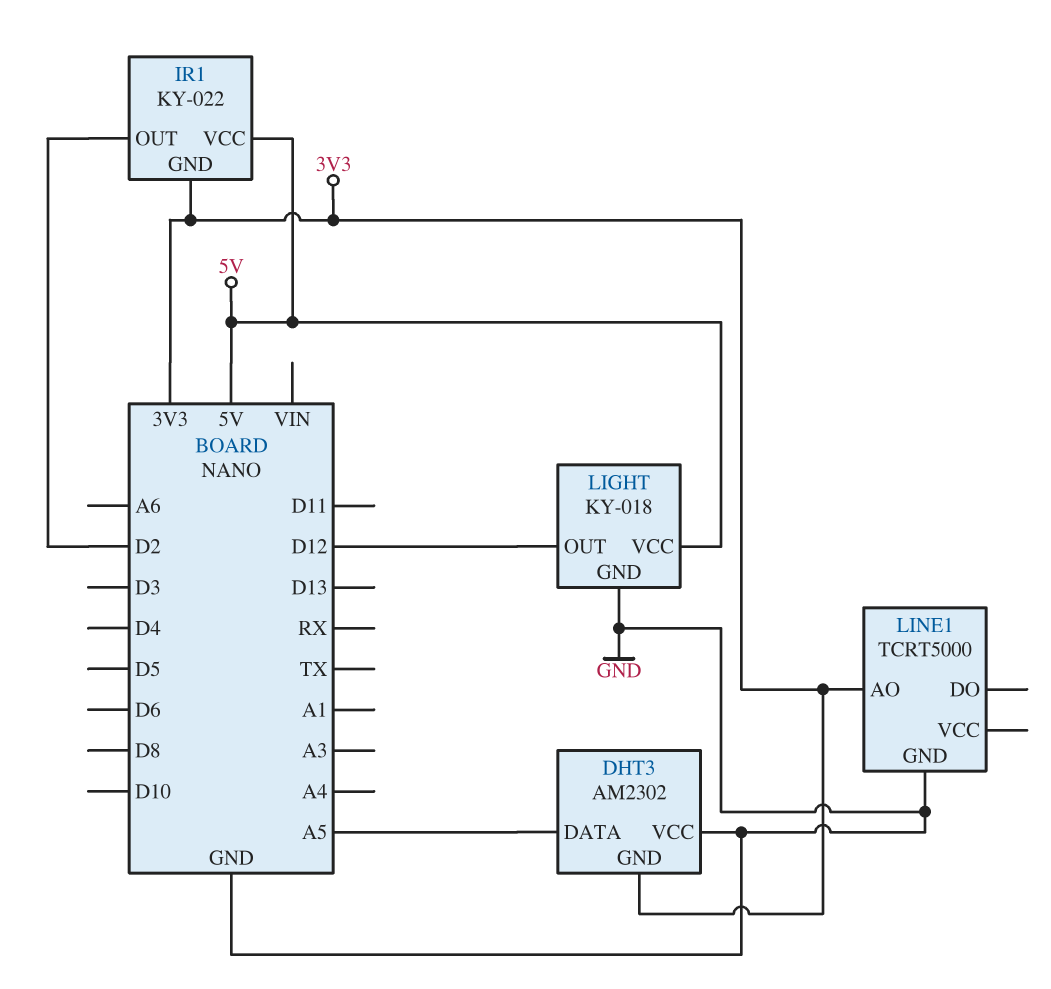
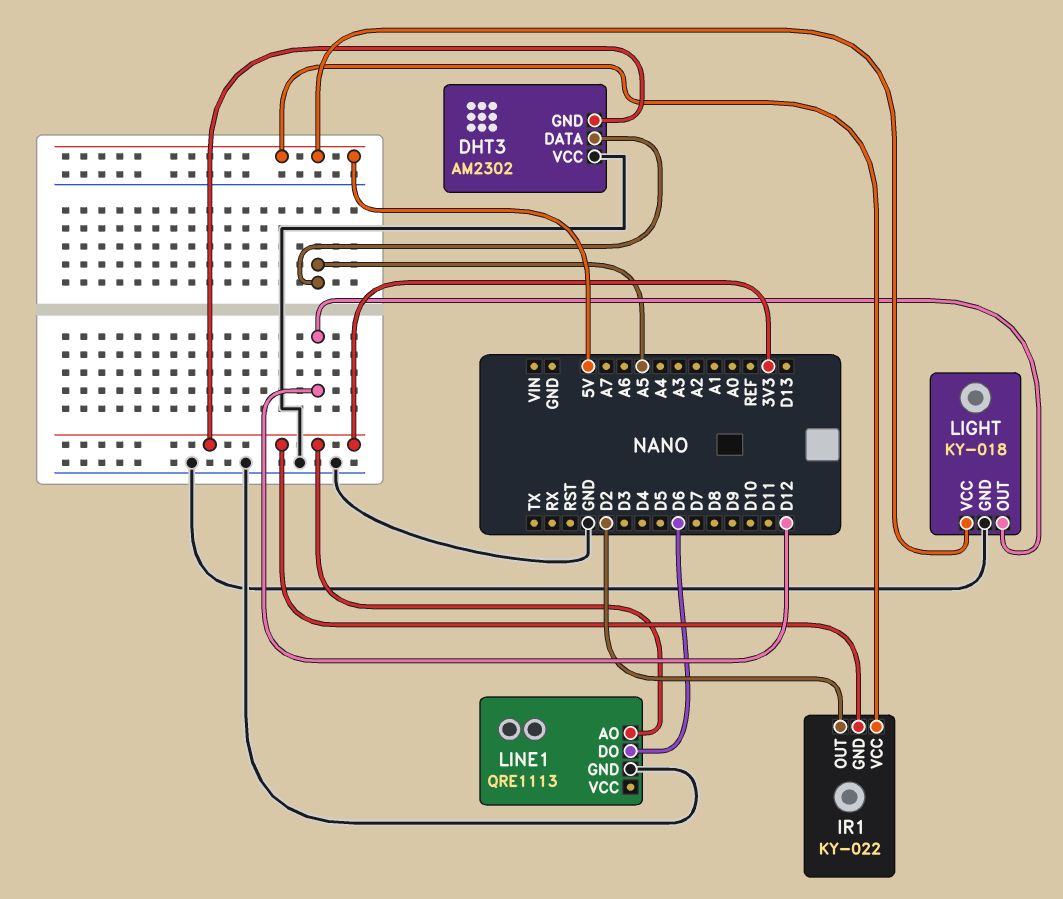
LINE1: TCRT5000 -> QRE1113
LINE1 pin DO: none -> D6

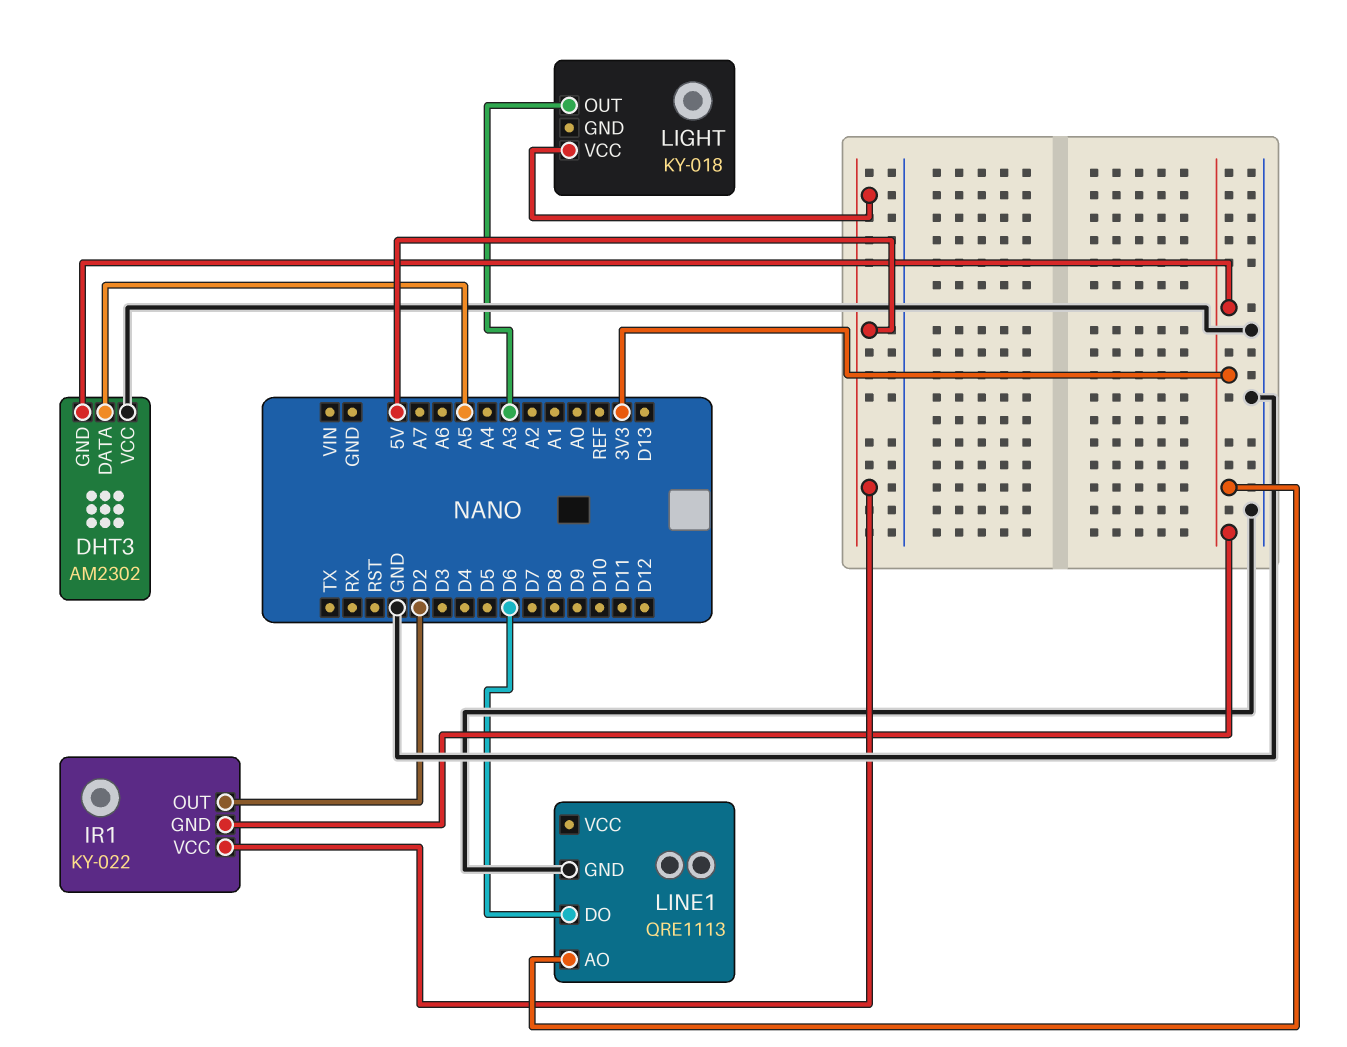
LIGHT pin GND: GND -> none
LIGHT pin OUT: D12 -> A3

